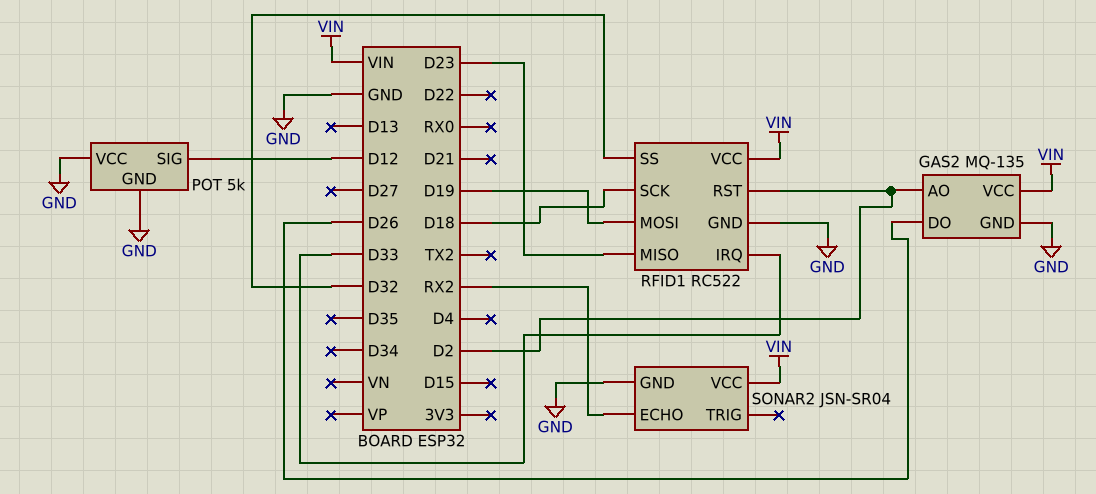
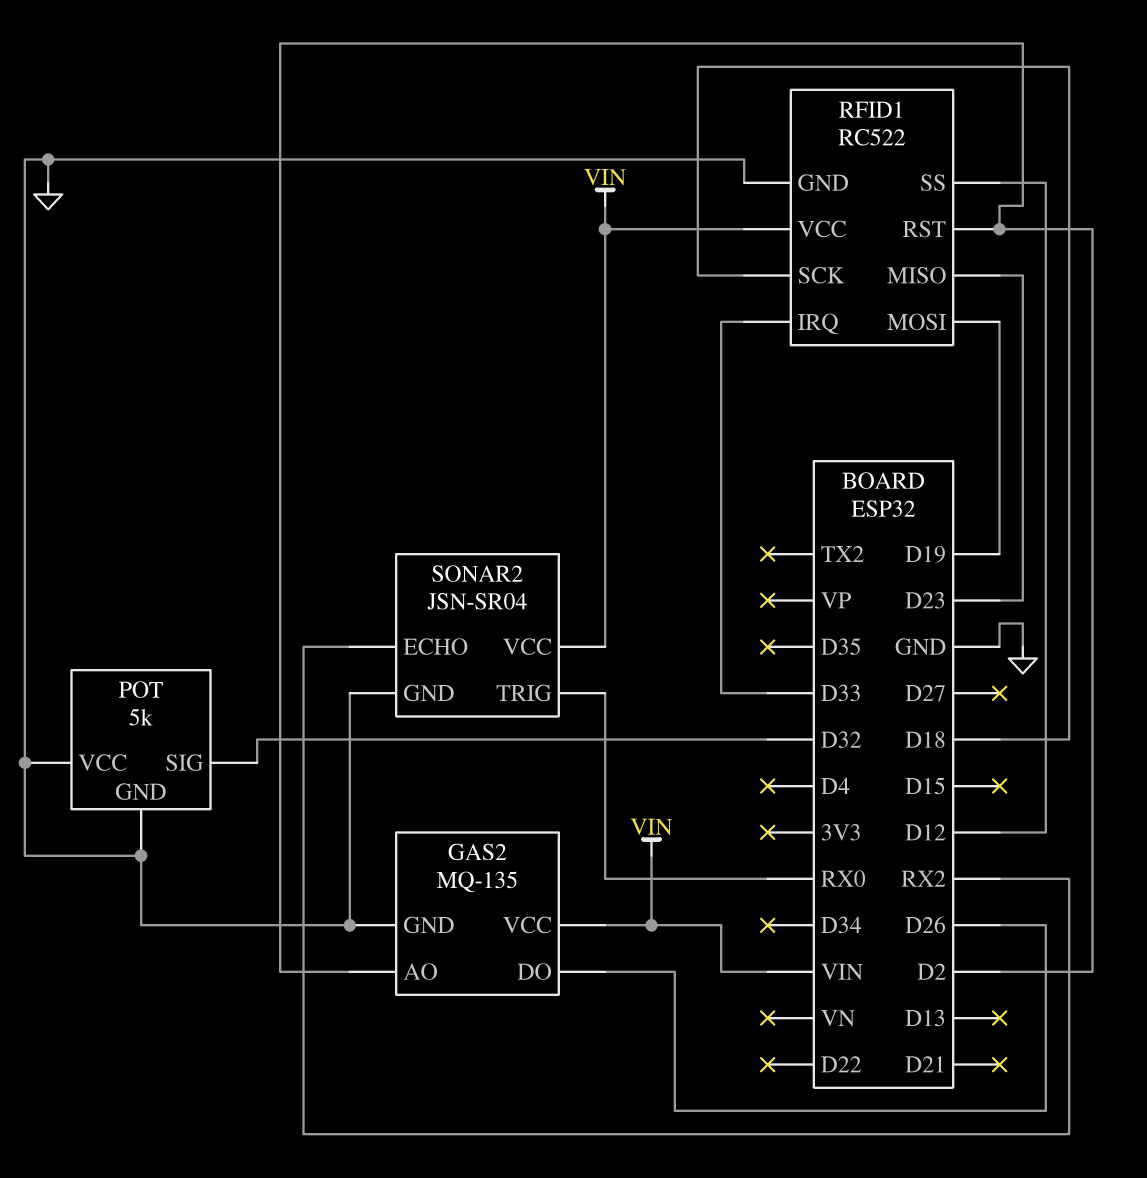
POT pin SIG: D12 -> D32
RFID1 pin SS: D32 -> D12
SONAR2 pin TRIG: none -> RX0

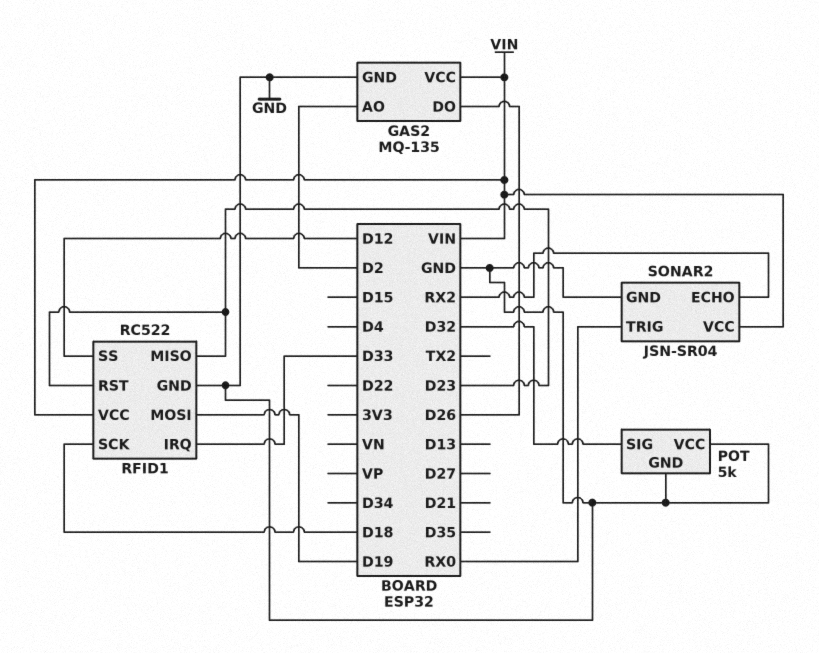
RFID1 pin RST: D2 -> D23

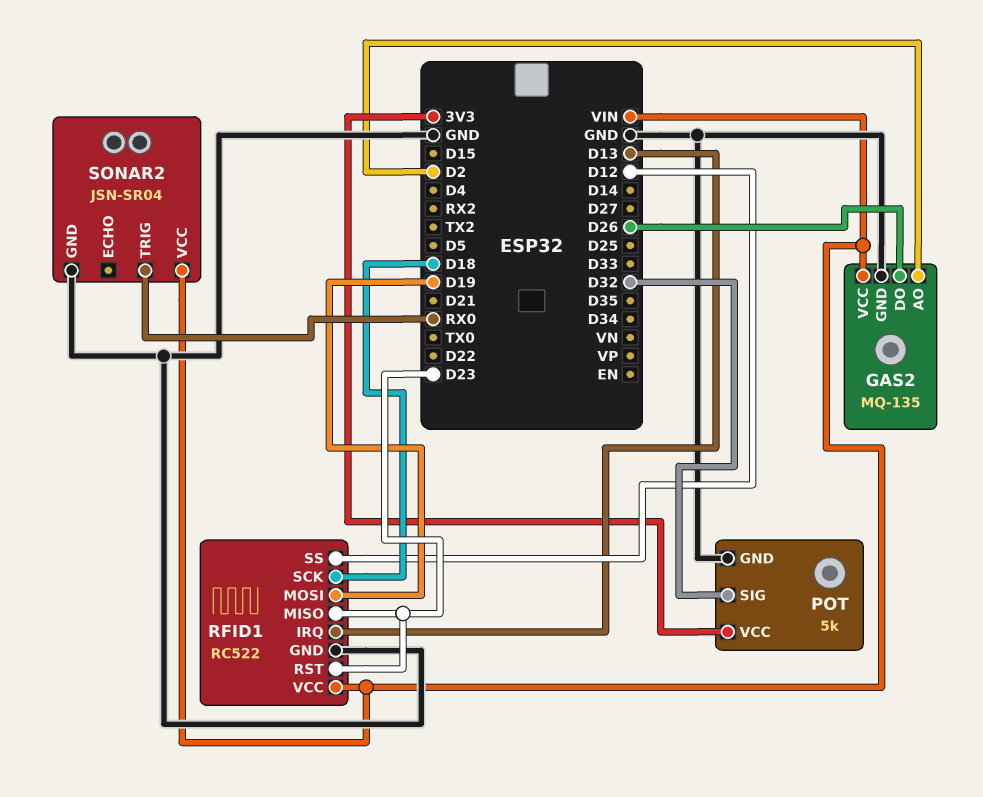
POT pin VCC: GND -> 3V3
RFID1 pin IRQ: D33 -> D13
SONAR2 pin ECHO: RX2 -> none

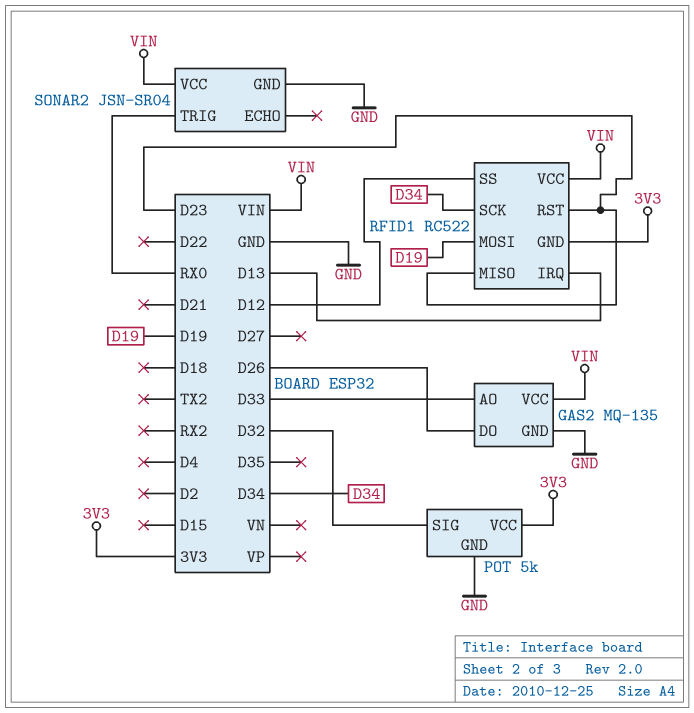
GAS2 pin AO: D2 -> D33
RFID1 pin GND: GND -> 3V3
RFID1 pin SCK: D18 -> D34

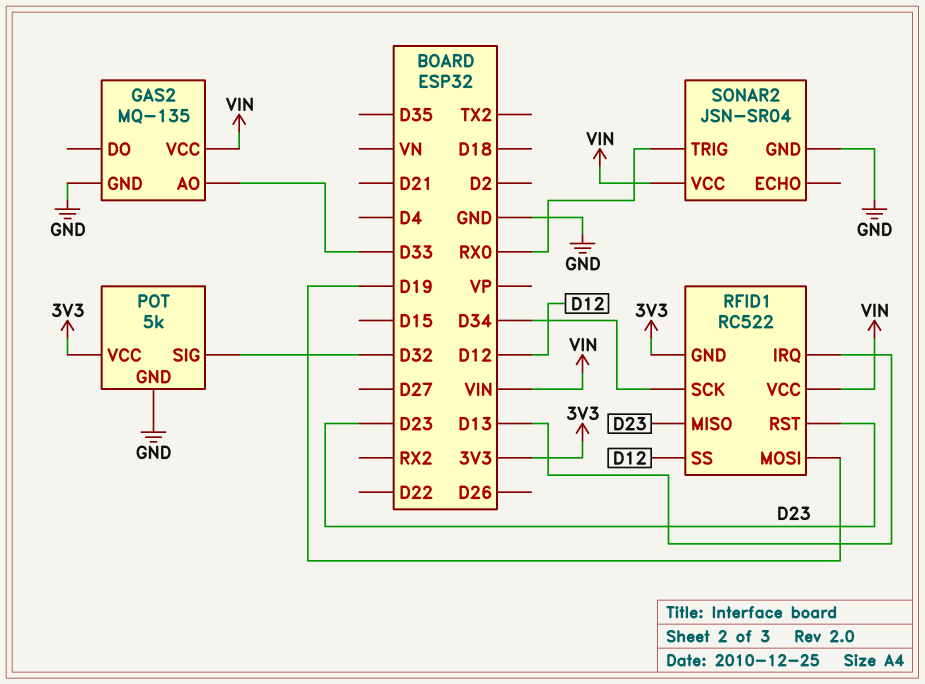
GAS2 pin DO: D26 -> none

